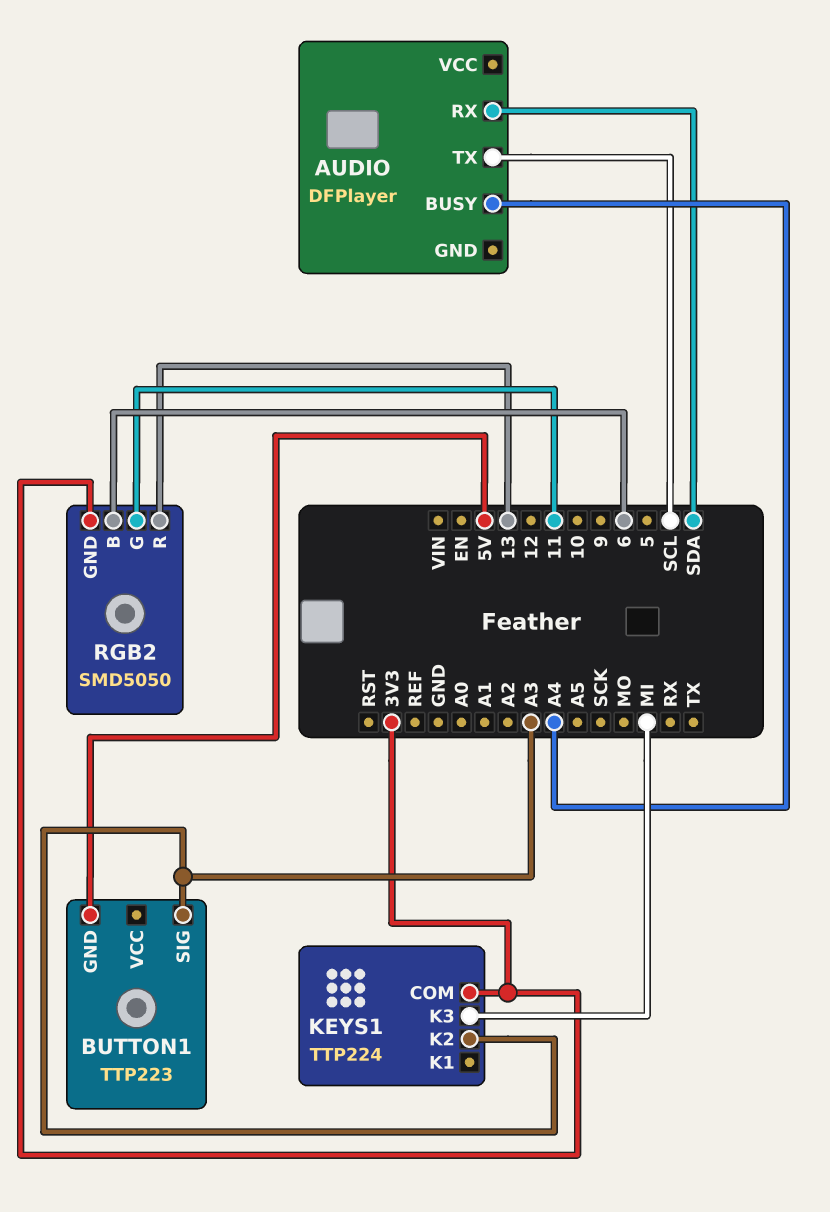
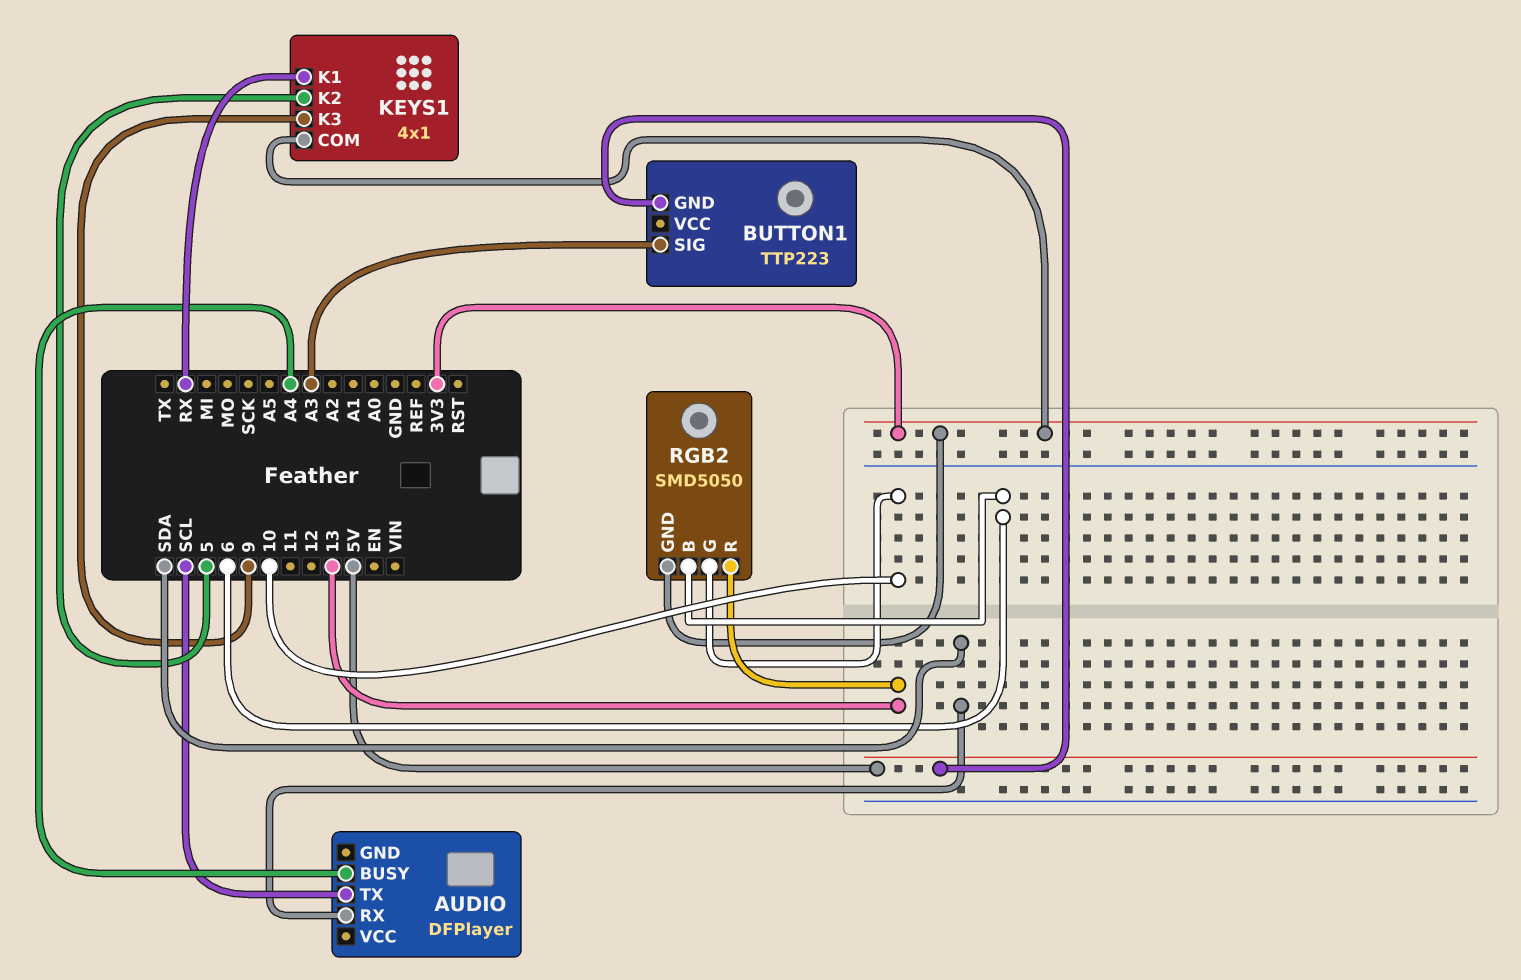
KEYS1: TTP224 -> 4x1
KEYS1 pin K1: none -> RX
KEYS1 pin K2: A3 -> 5
KEYS1 pin K3: MI -> 9
RGB2 pin G: 11 -> 10

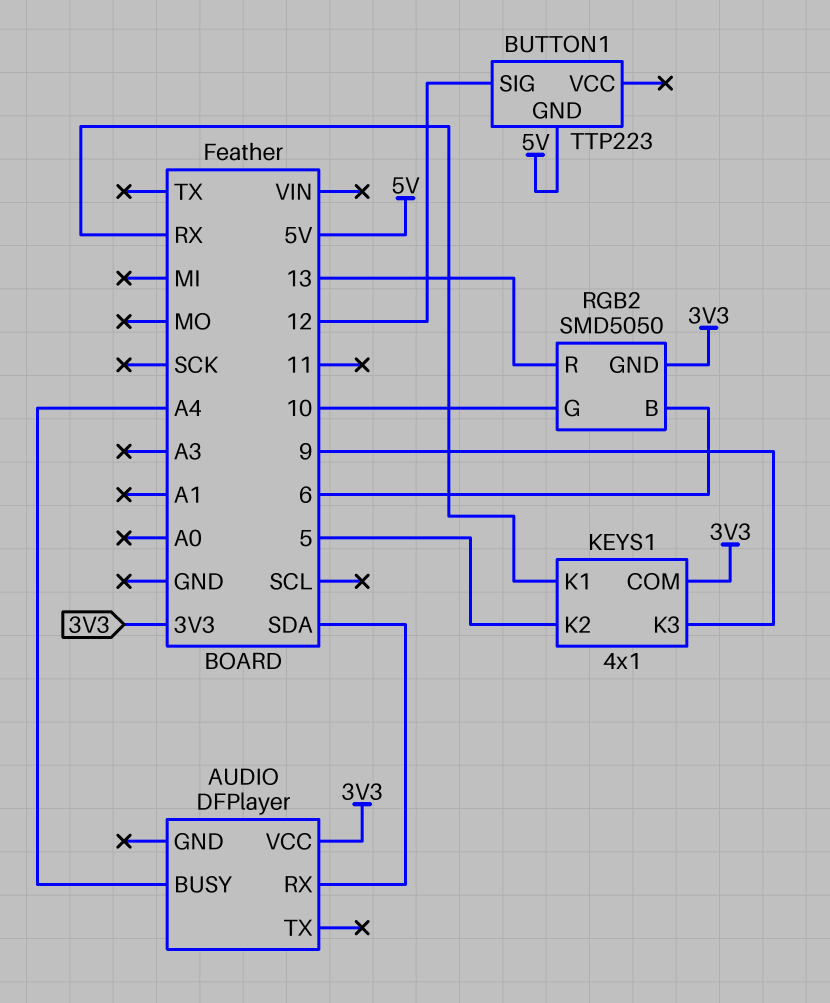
AUDIO pin TX: SCL -> none
AUDIO pin VCC: none -> 3V3
BUTTON1 pin SIG: A3 -> 12

